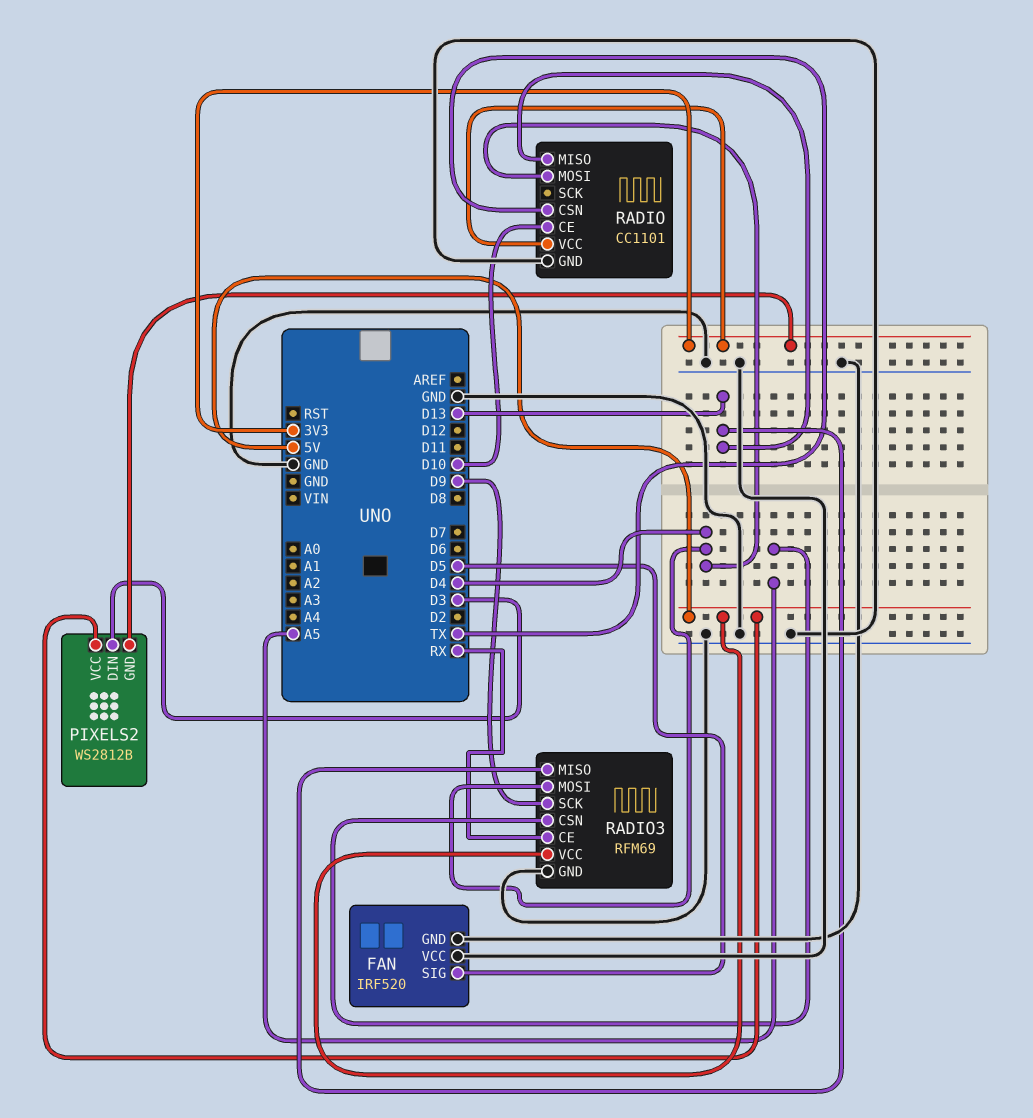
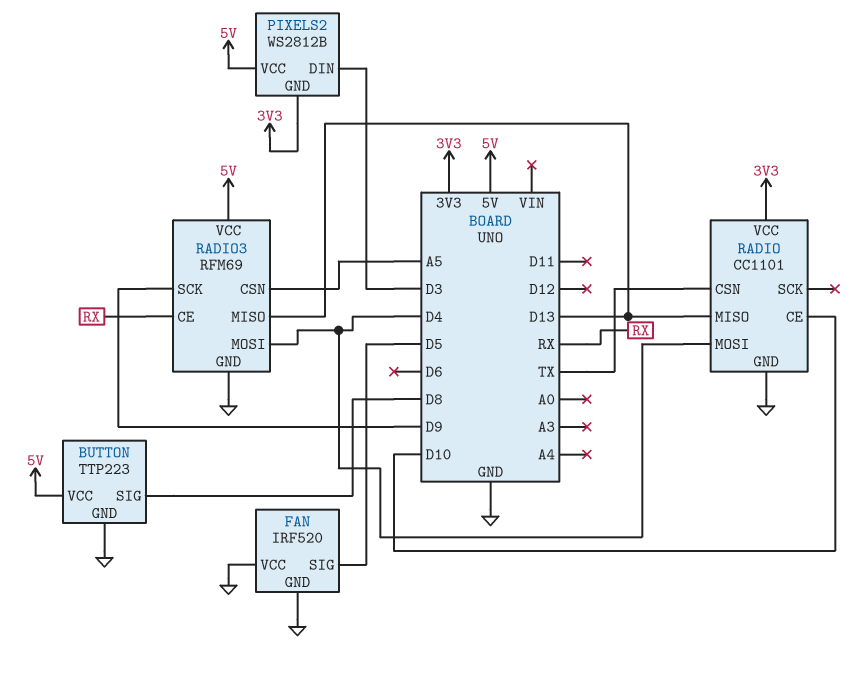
BUTTON: none -> TTP223
BUTTON pin GND: none -> GND
BUTTON pin SIG: none -> D8
BUTTON pin VCC: none -> 5V

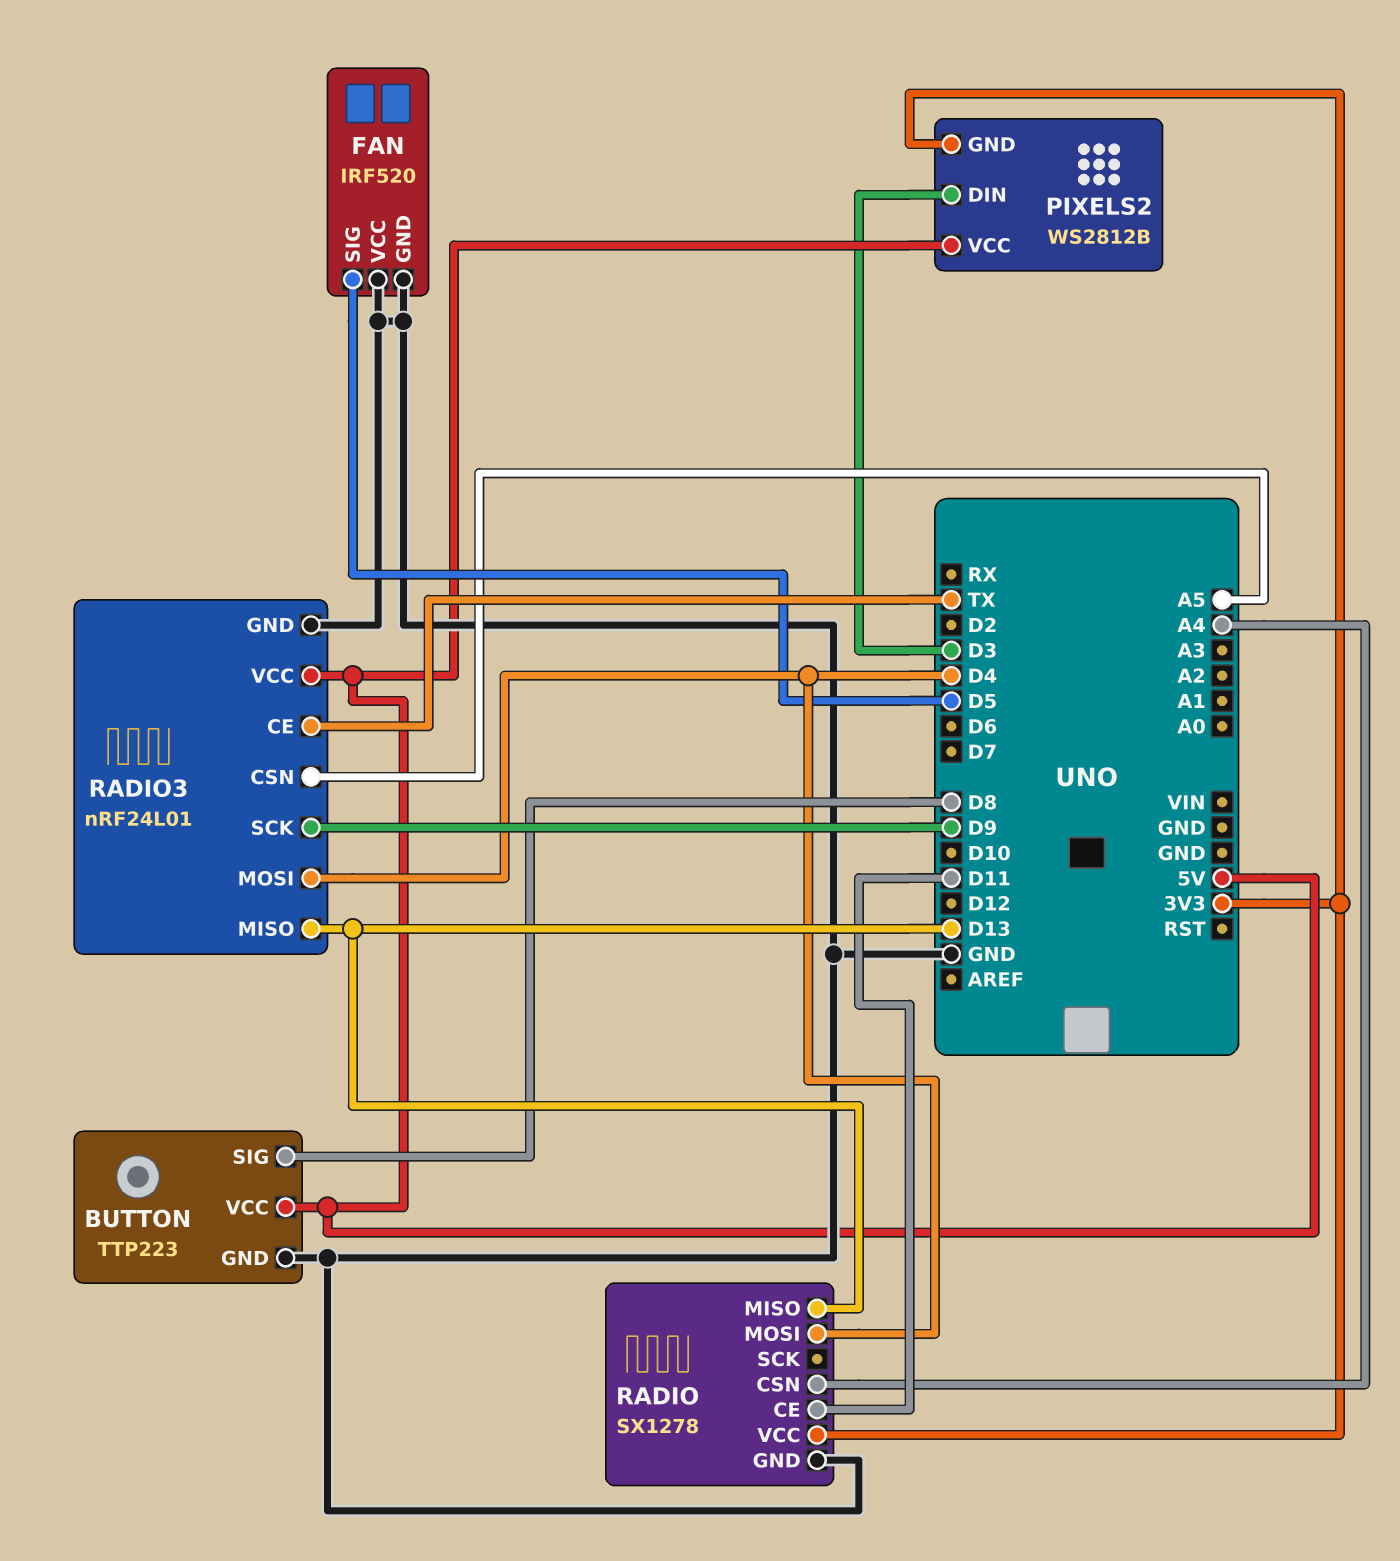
RADIO: CC1101 -> SX1278
RADIO pin CE: D10 -> D11
RADIO pin CSN: TX -> A4
RADIO3: RFM69 -> nRF24L01
RADIO3 pin CE: RX -> TX

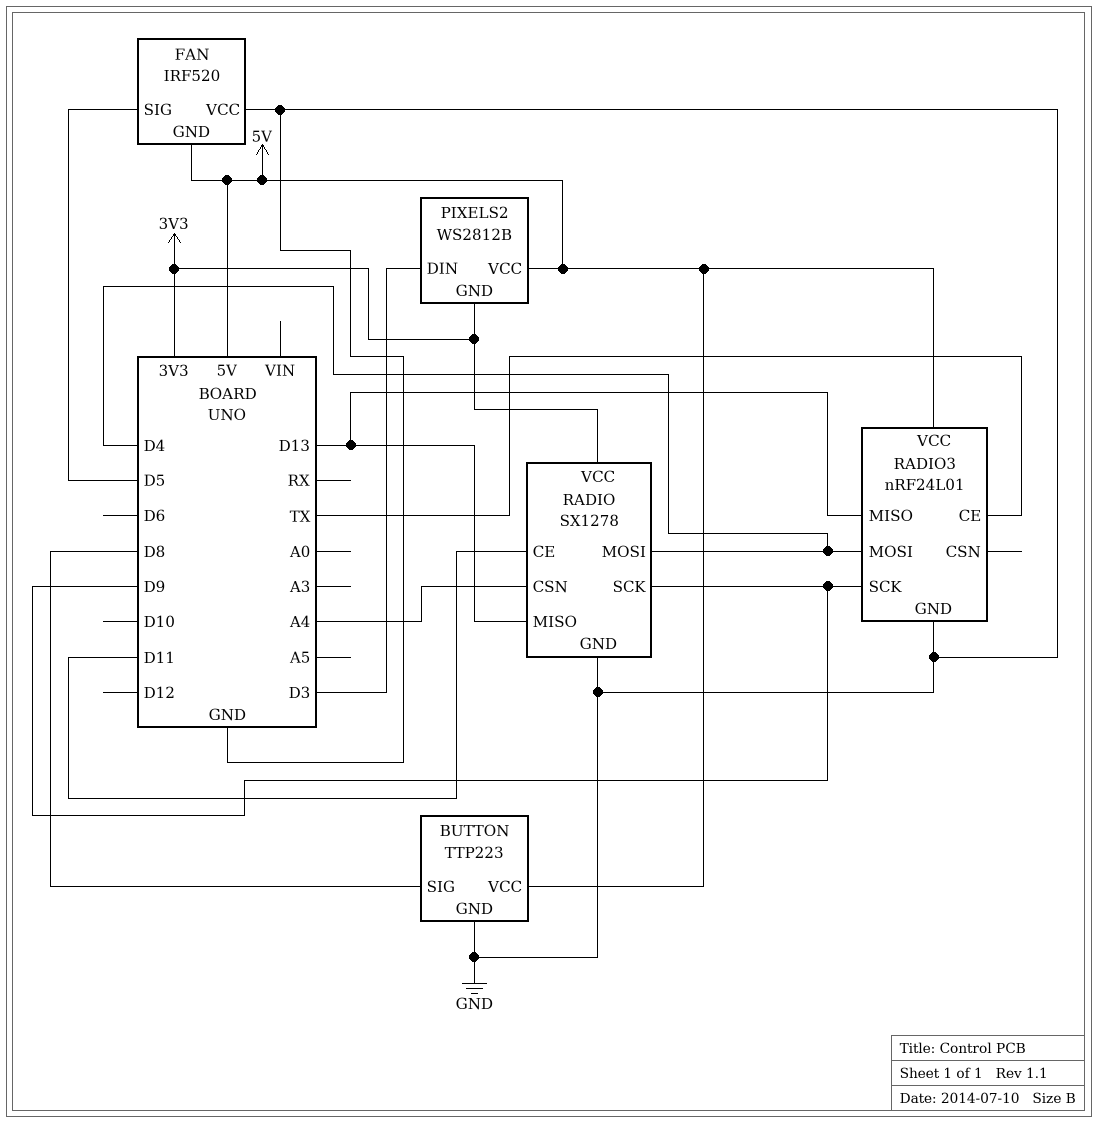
FAN pin GND: GND -> 5V
RADIO pin SCK: none -> D9
RADIO3 pin CSN: A5 -> none

